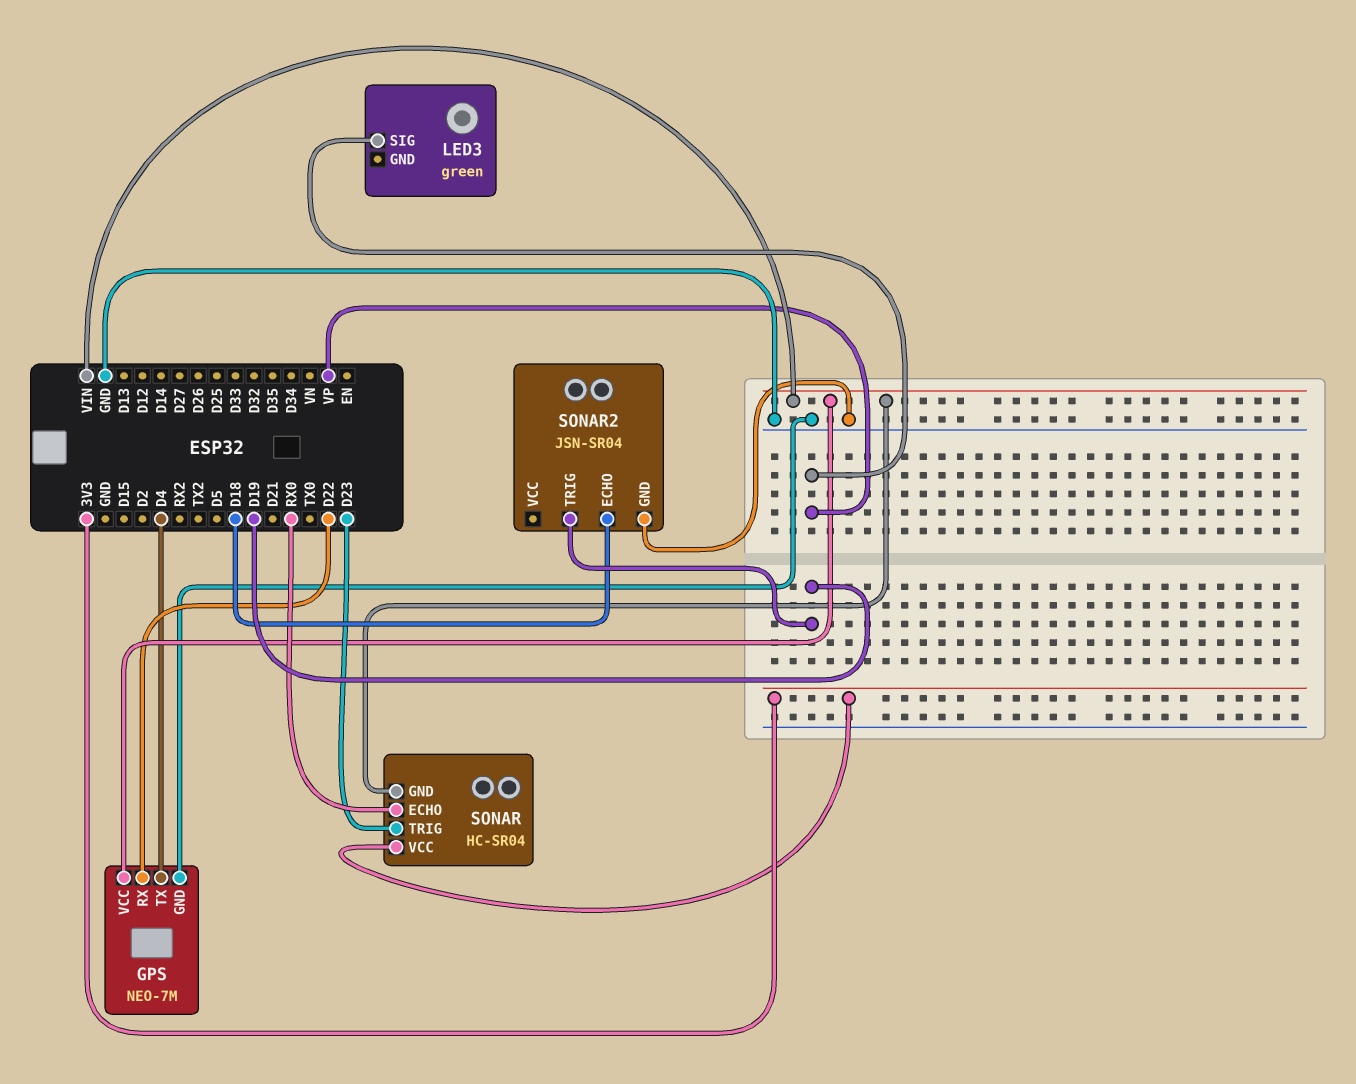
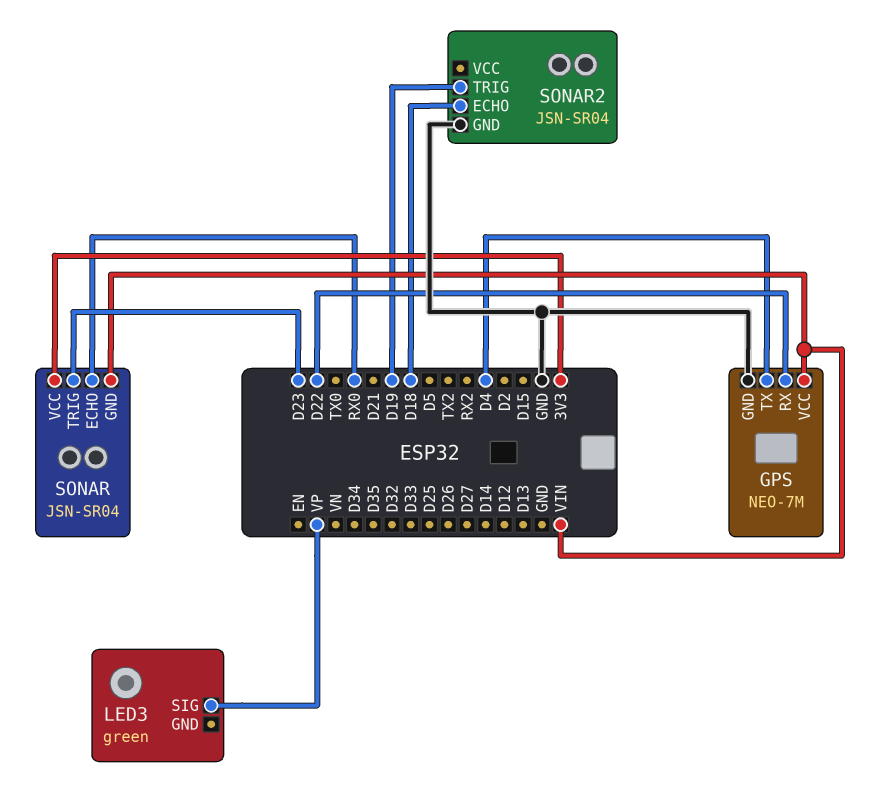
SONAR: HC-SR04 -> JSN-SR04

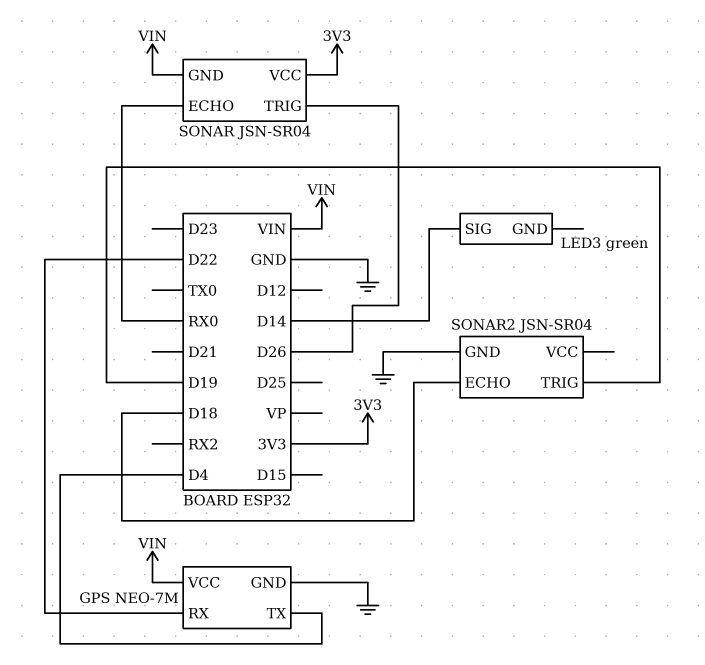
LED3 pin SIG: VP -> D14
SONAR pin TRIG: D23 -> D26

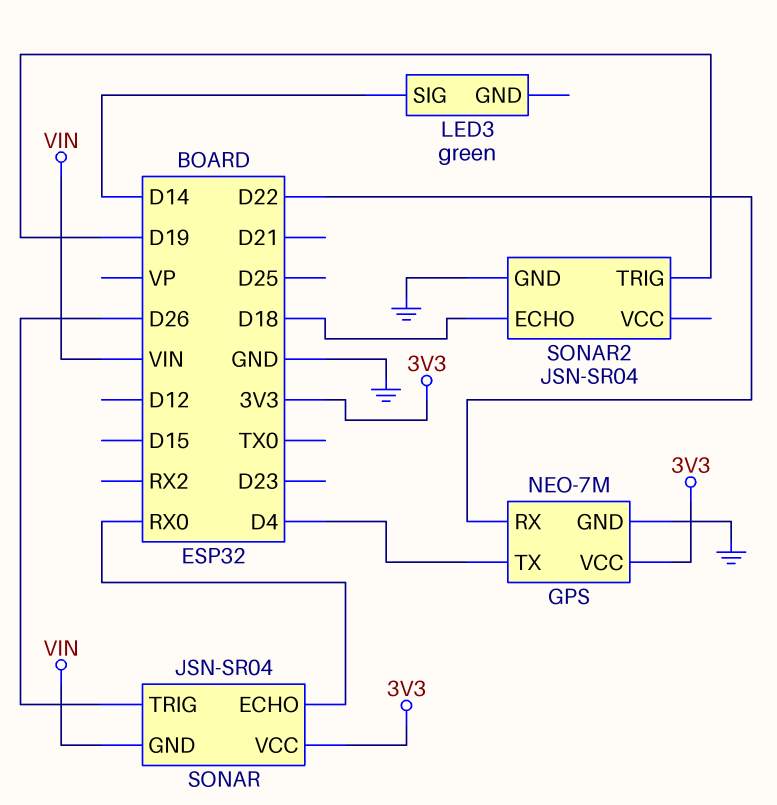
GPS pin VCC: VIN -> 3V3

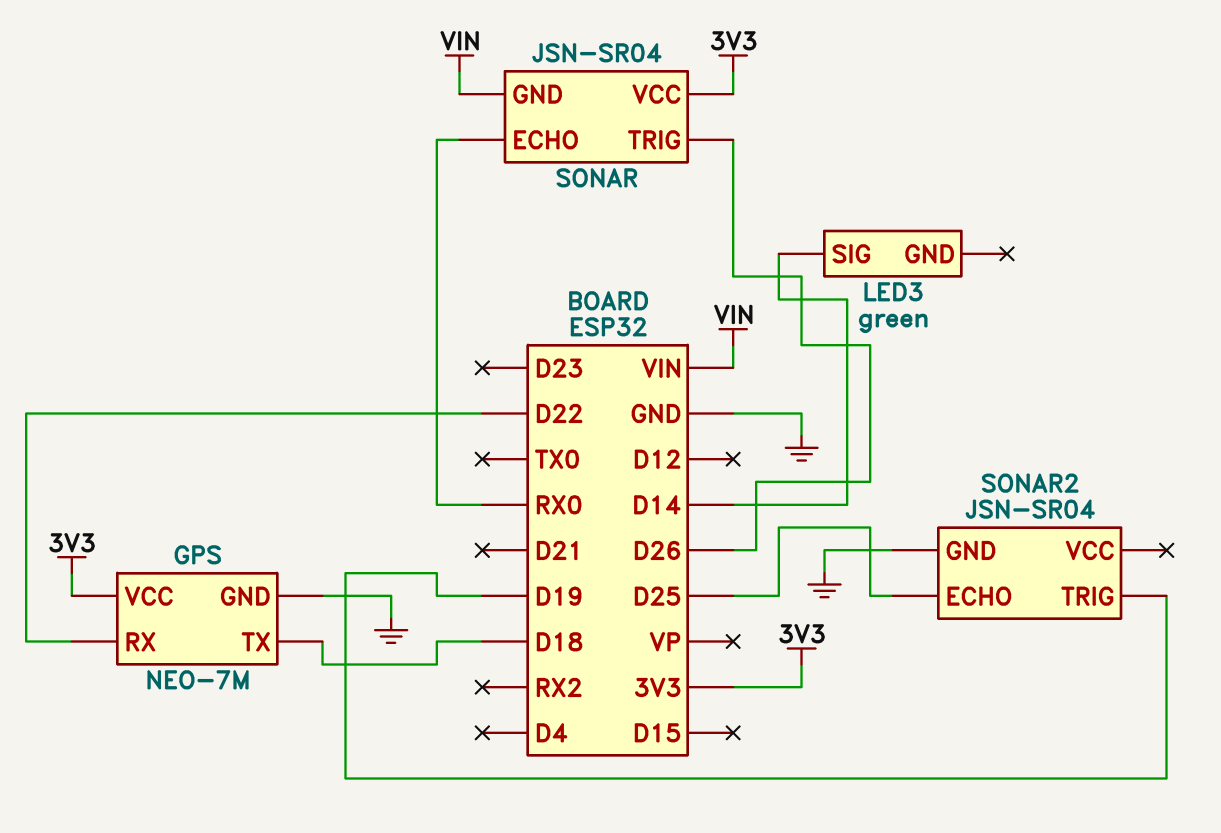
GPS pin TX: D4 -> D18
SONAR2 pin ECHO: D18 -> D25

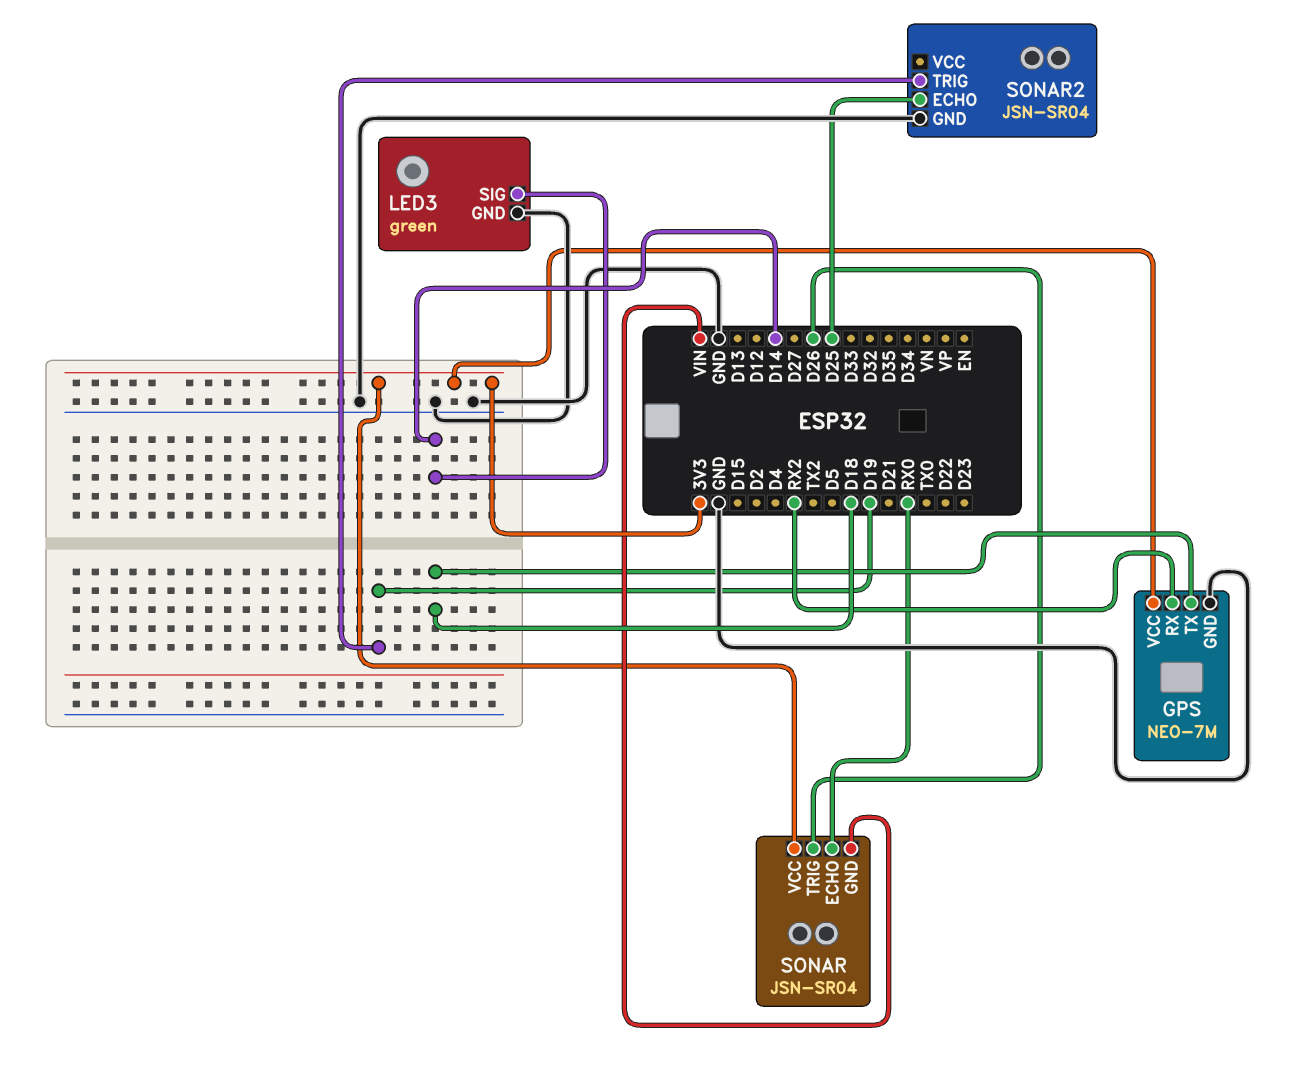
GPS pin RX: D22 -> RX2
LED3 pin GND: none -> GND

